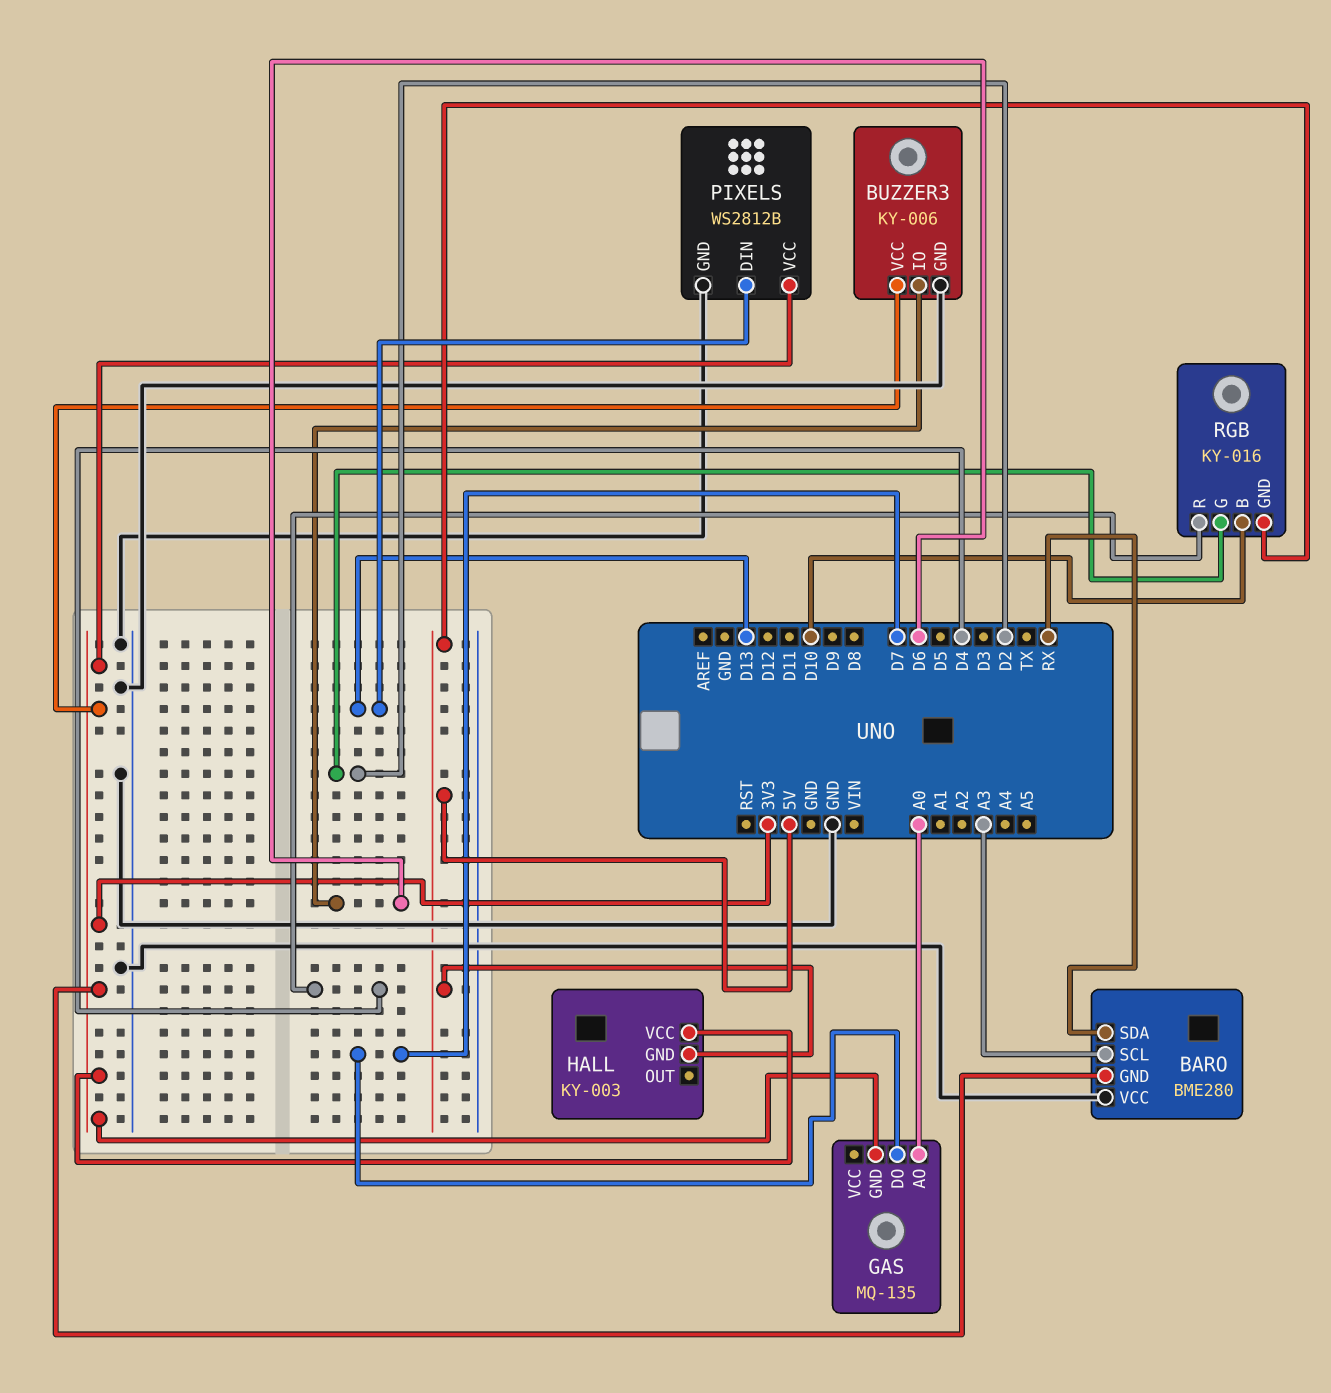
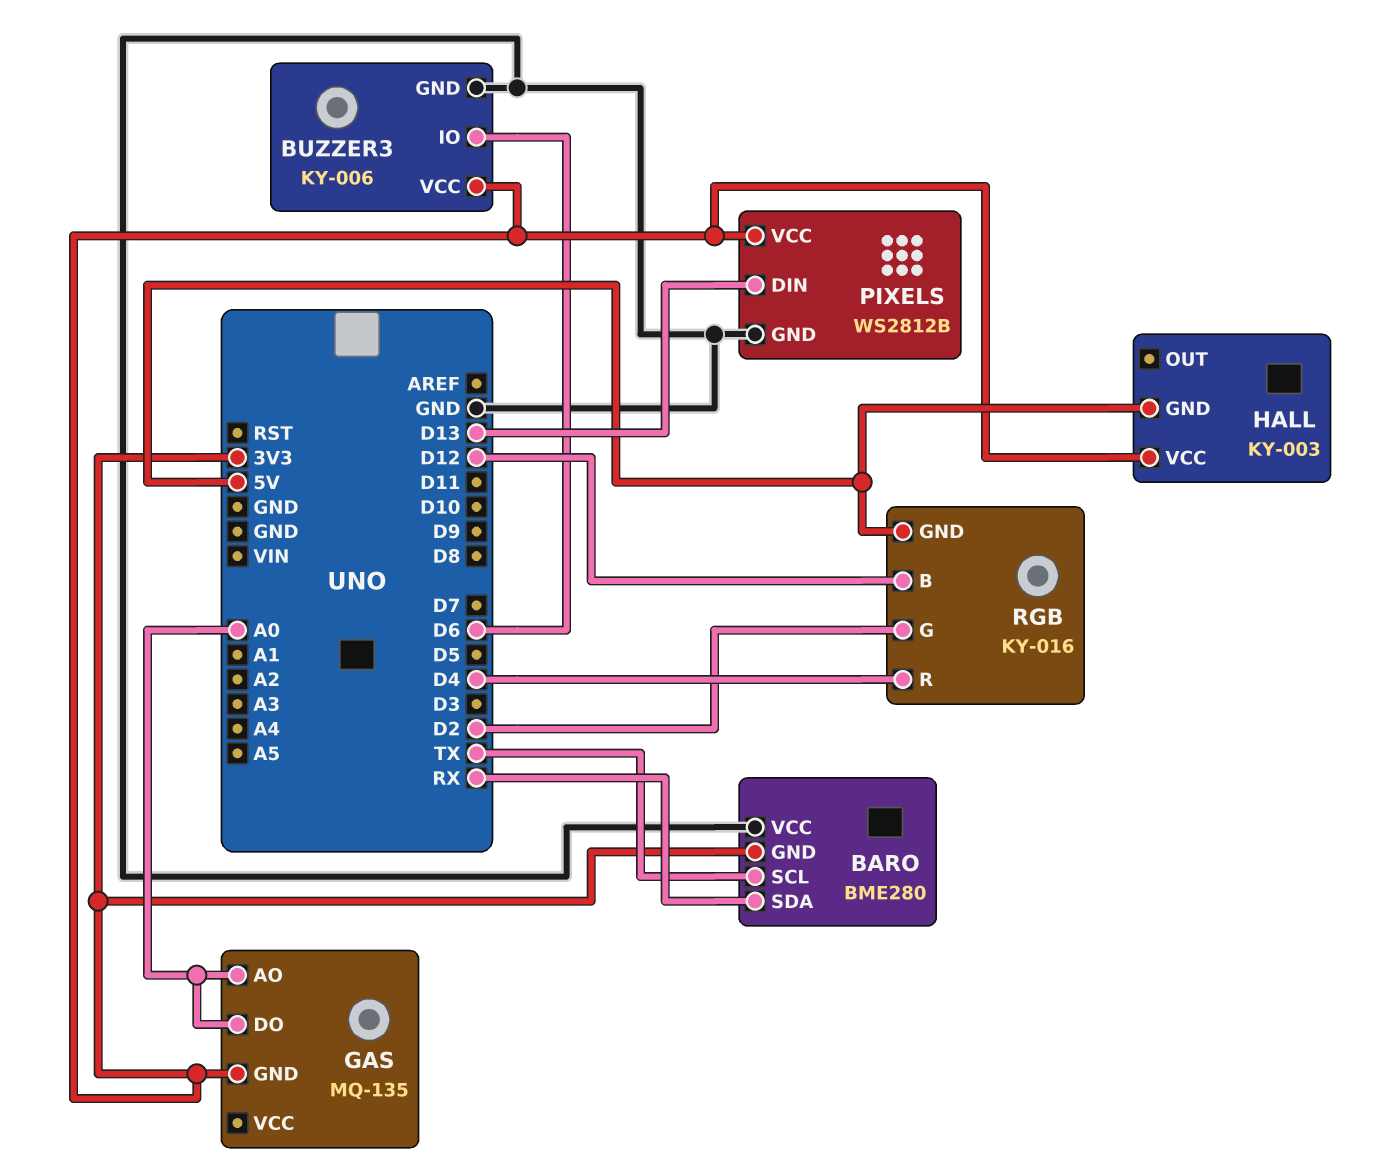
BARO pin SCL: A3 -> TX
GAS pin DO: D7 -> A0
RGB pin B: D10 -> D12

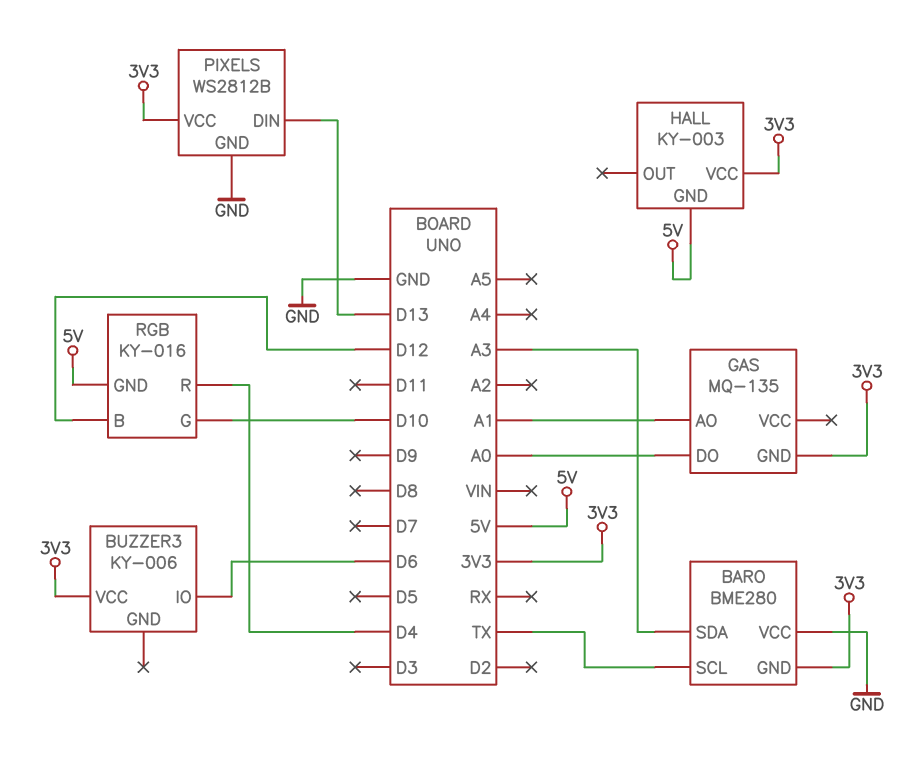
BARO pin SDA: RX -> A3
BUZZER3 pin GND: GND -> none
GAS pin AO: A0 -> A1
RGB pin G: D2 -> D10

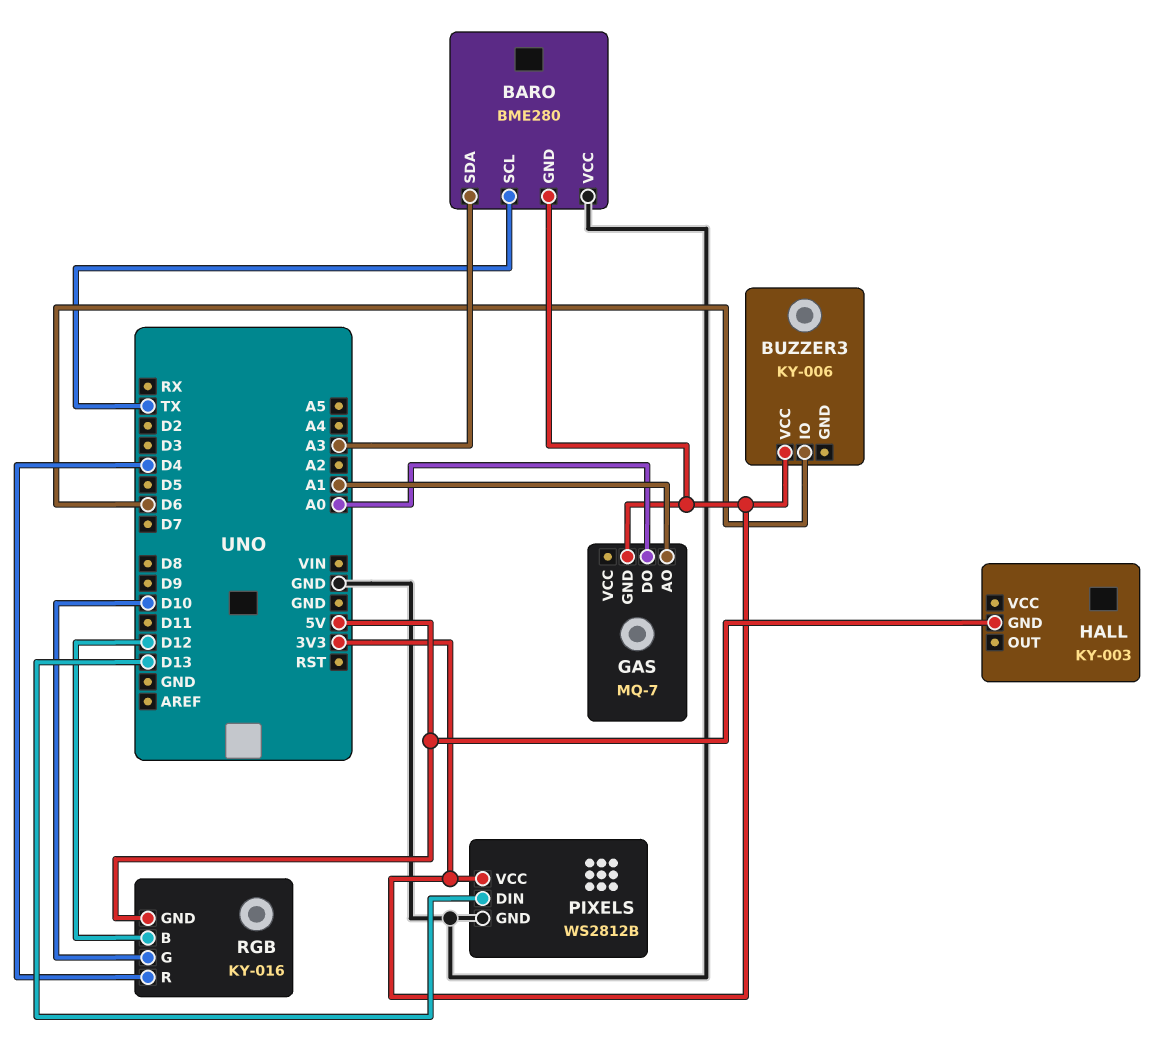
GAS: MQ-135 -> MQ-7
HALL pin VCC: 3V3 -> none

